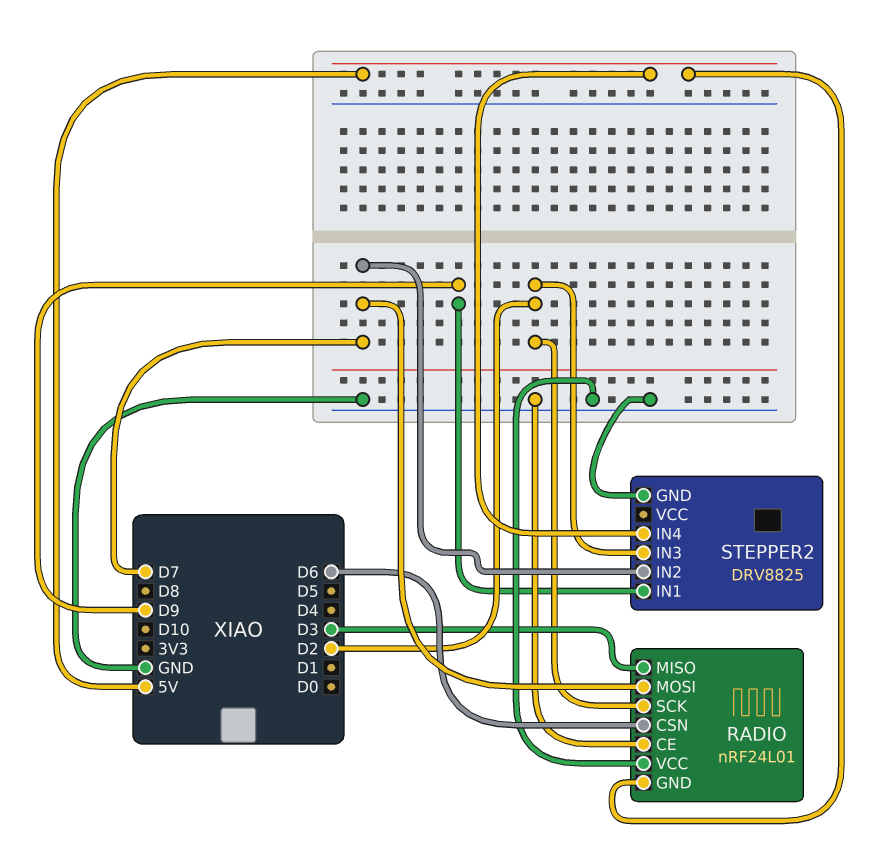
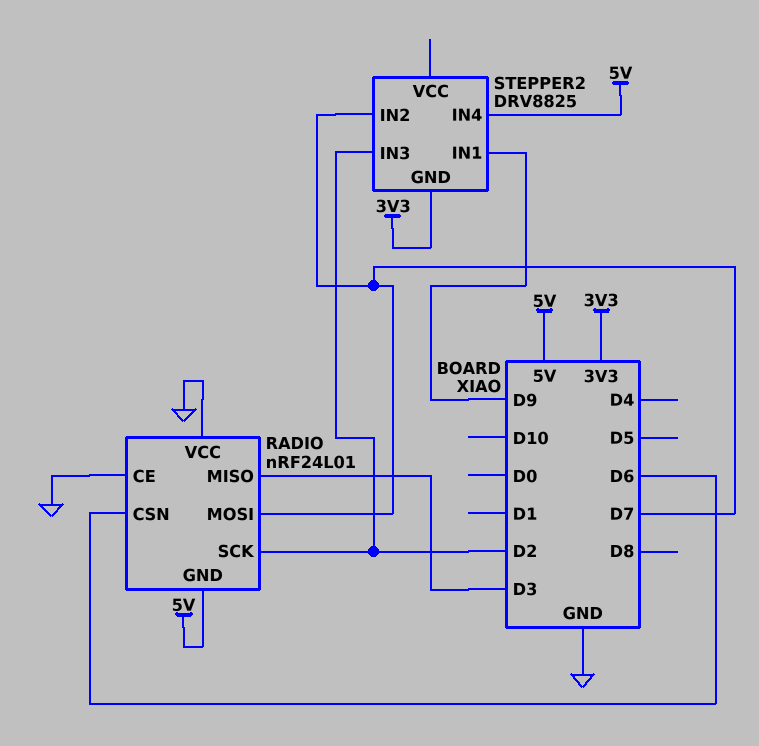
STEPPER2 pin GND: GND -> 3V3

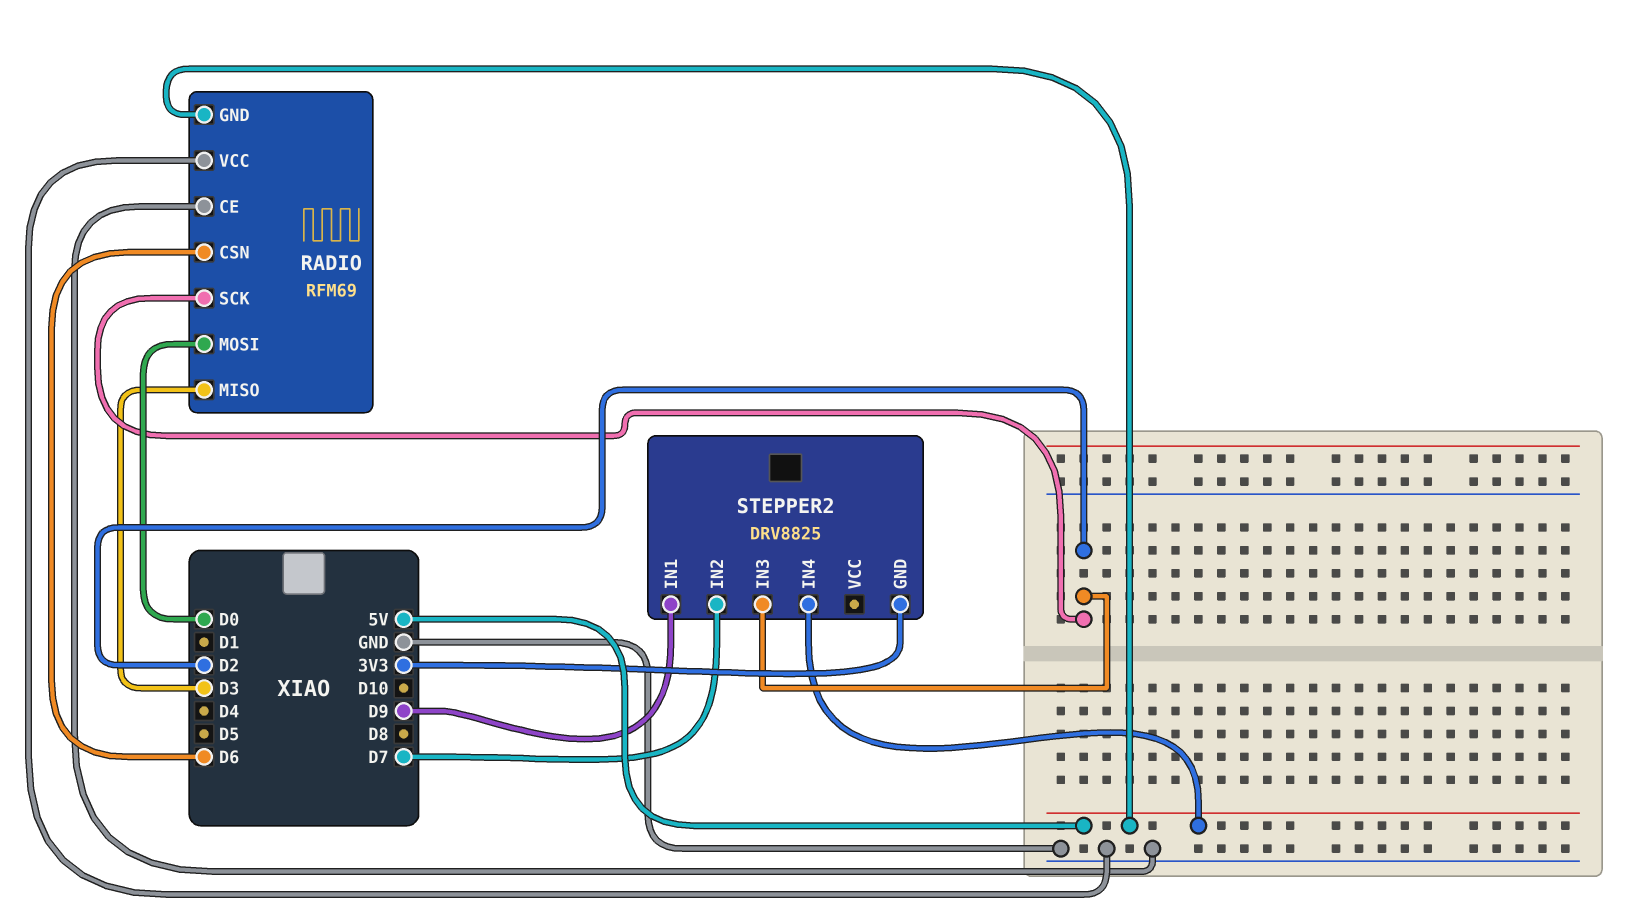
RADIO: nRF24L01 -> RFM69
RADIO pin MOSI: D7 -> D0

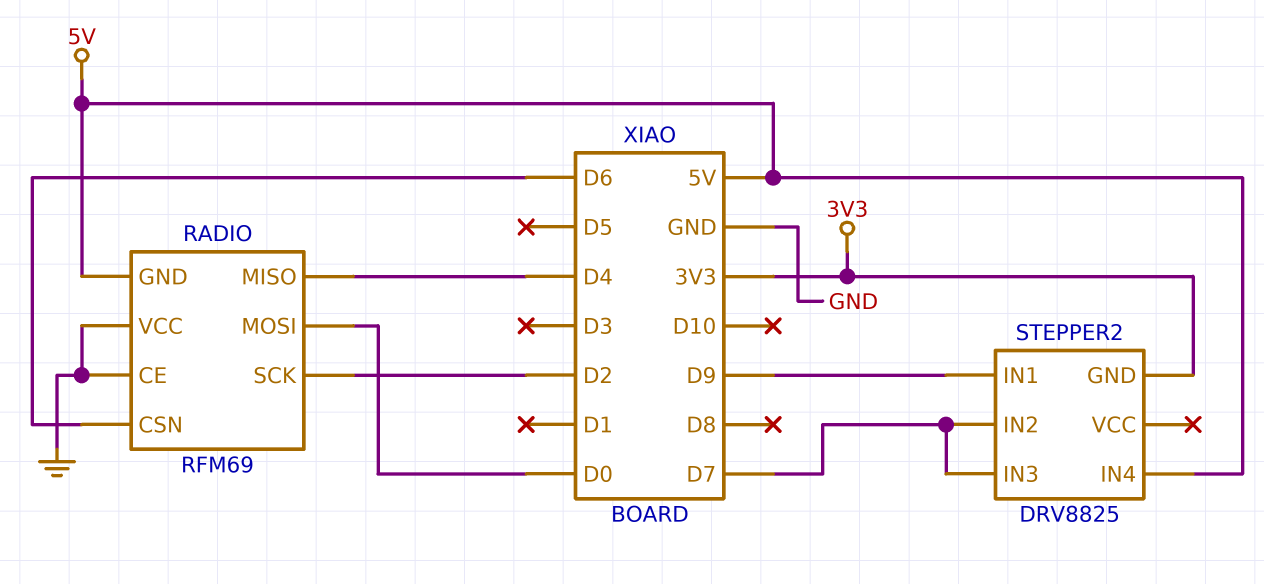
RADIO pin MISO: D3 -> D4
STEPPER2 pin IN3: D2 -> D7

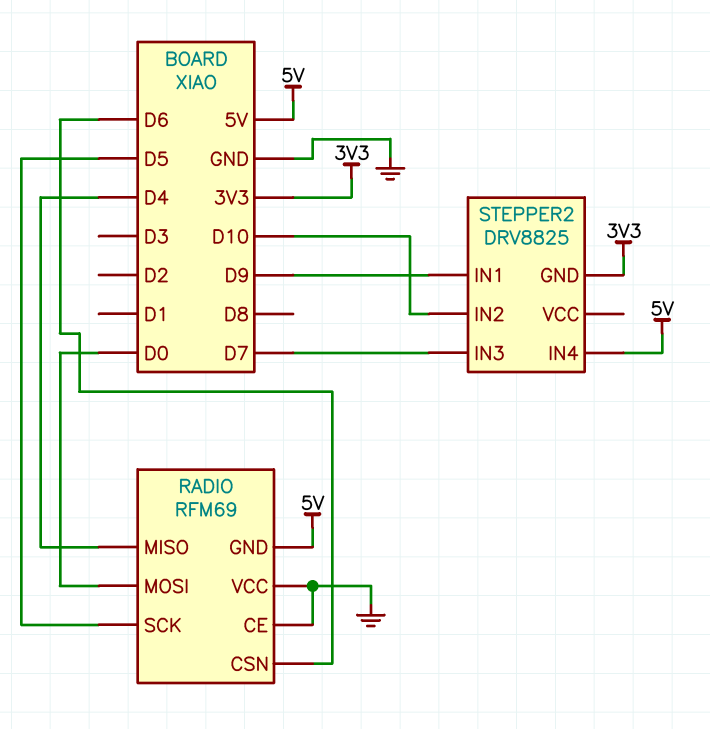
RADIO pin SCK: D2 -> D5
STEPPER2 pin IN2: D7 -> D10

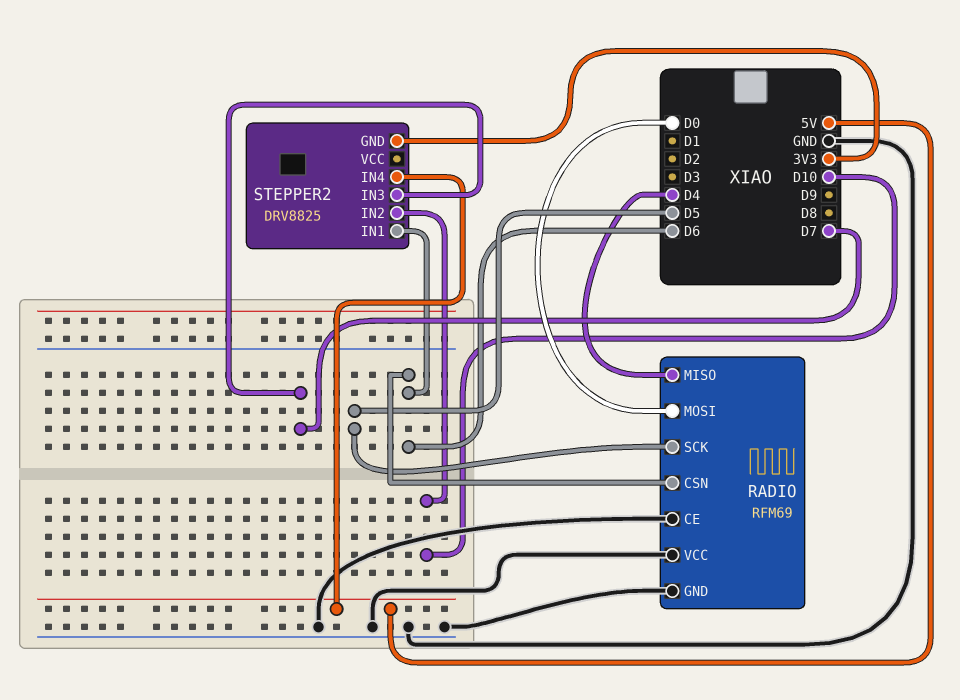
RADIO pin GND: 5V -> GND
STEPPER2 pin IN1: D9 -> D6

